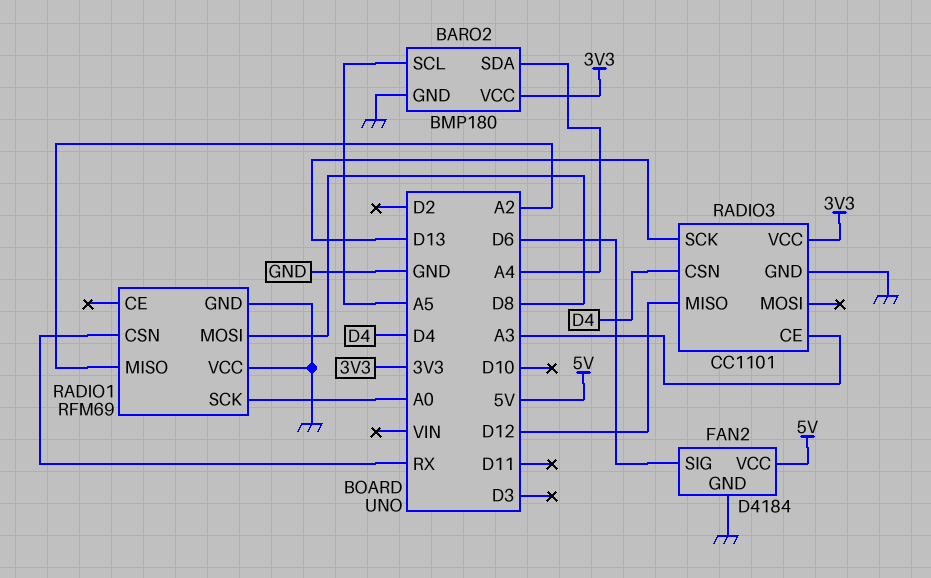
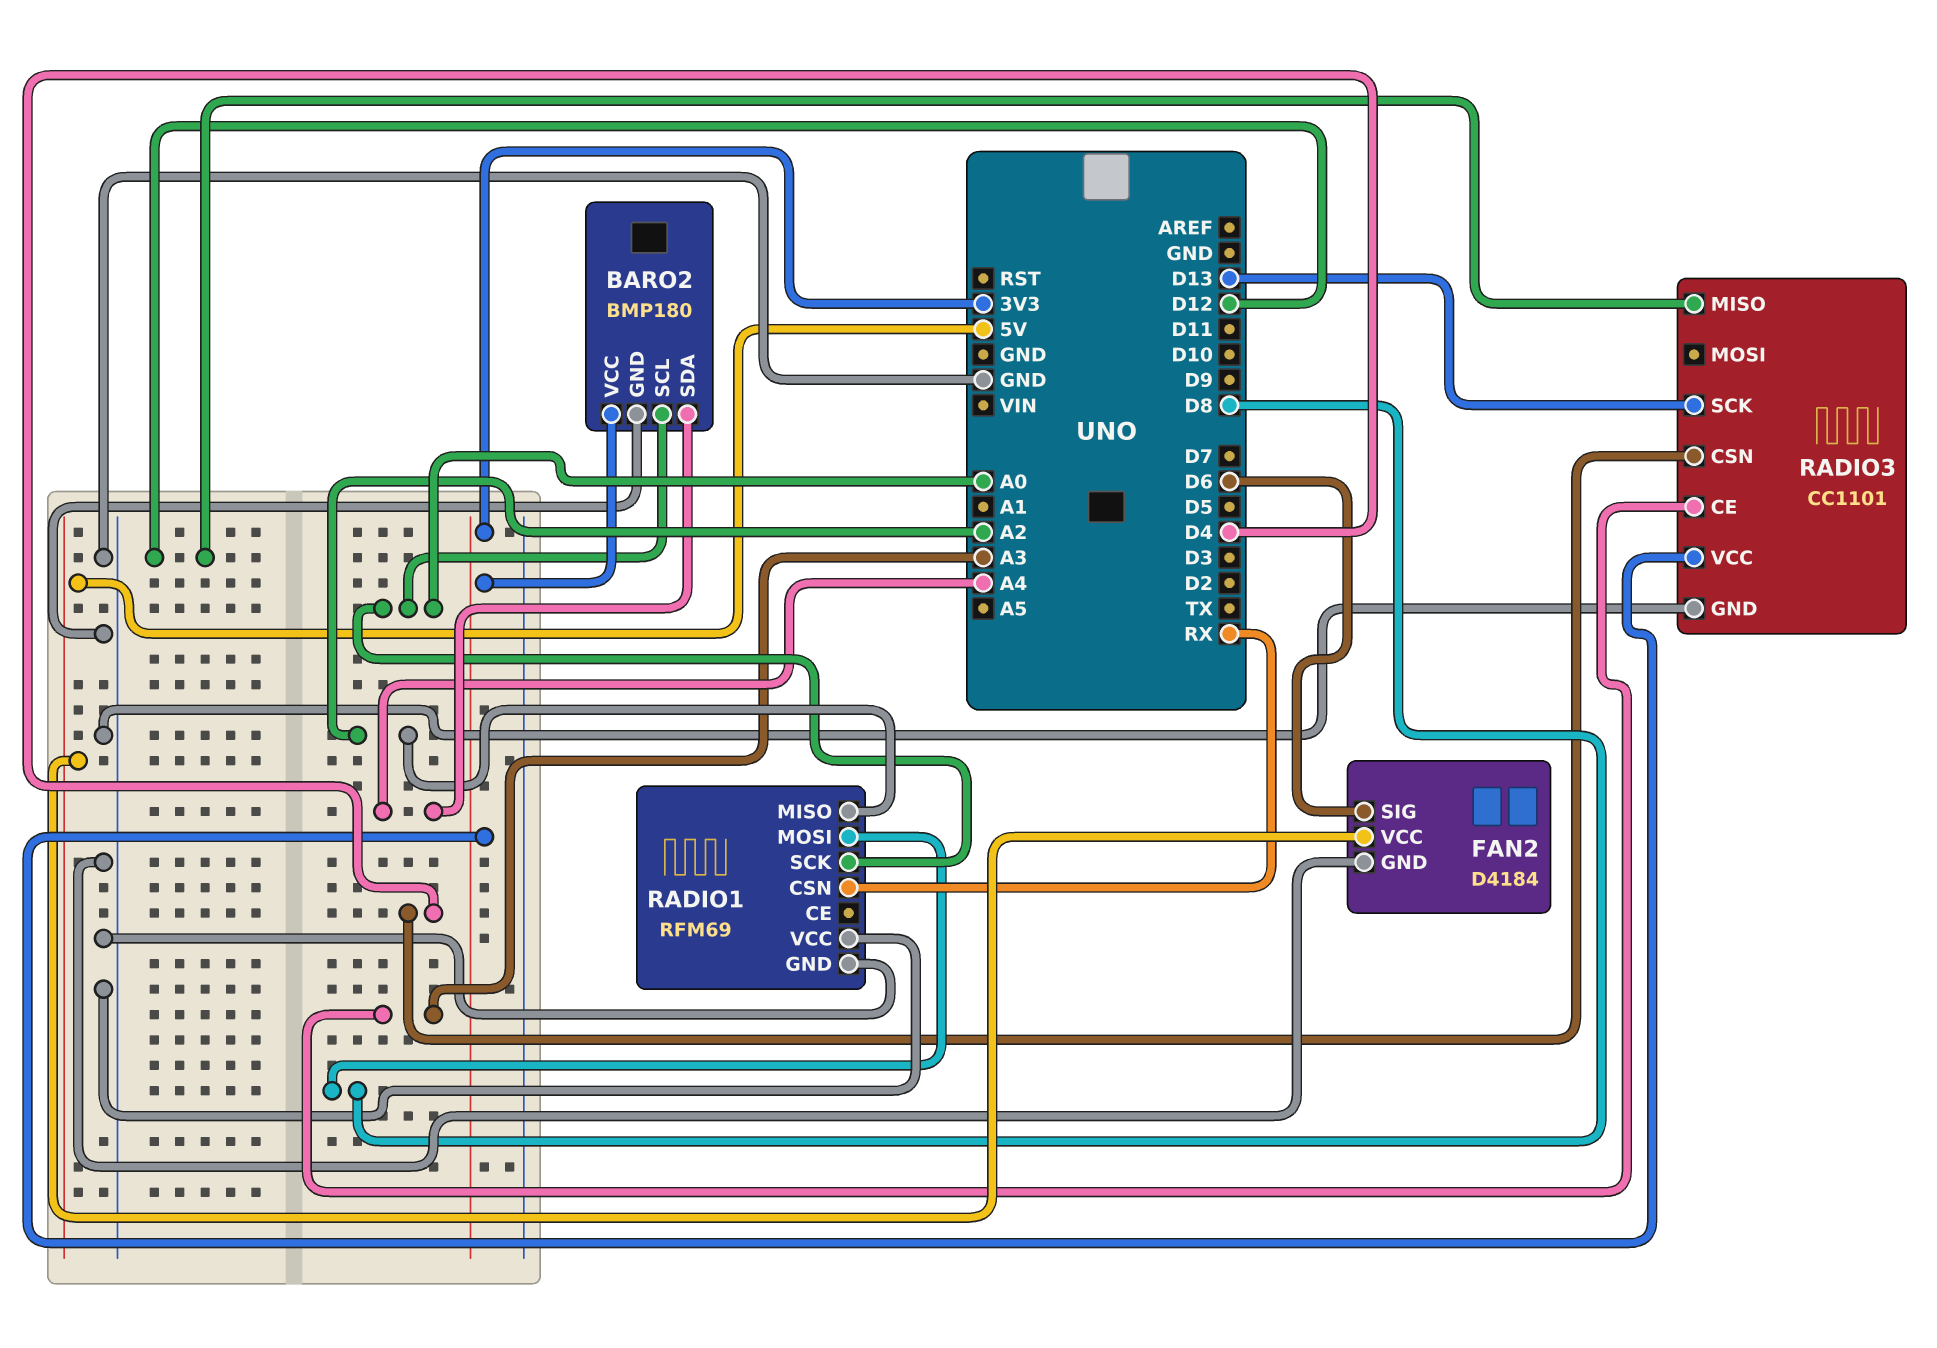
BARO2 pin SCL: A5 -> A0

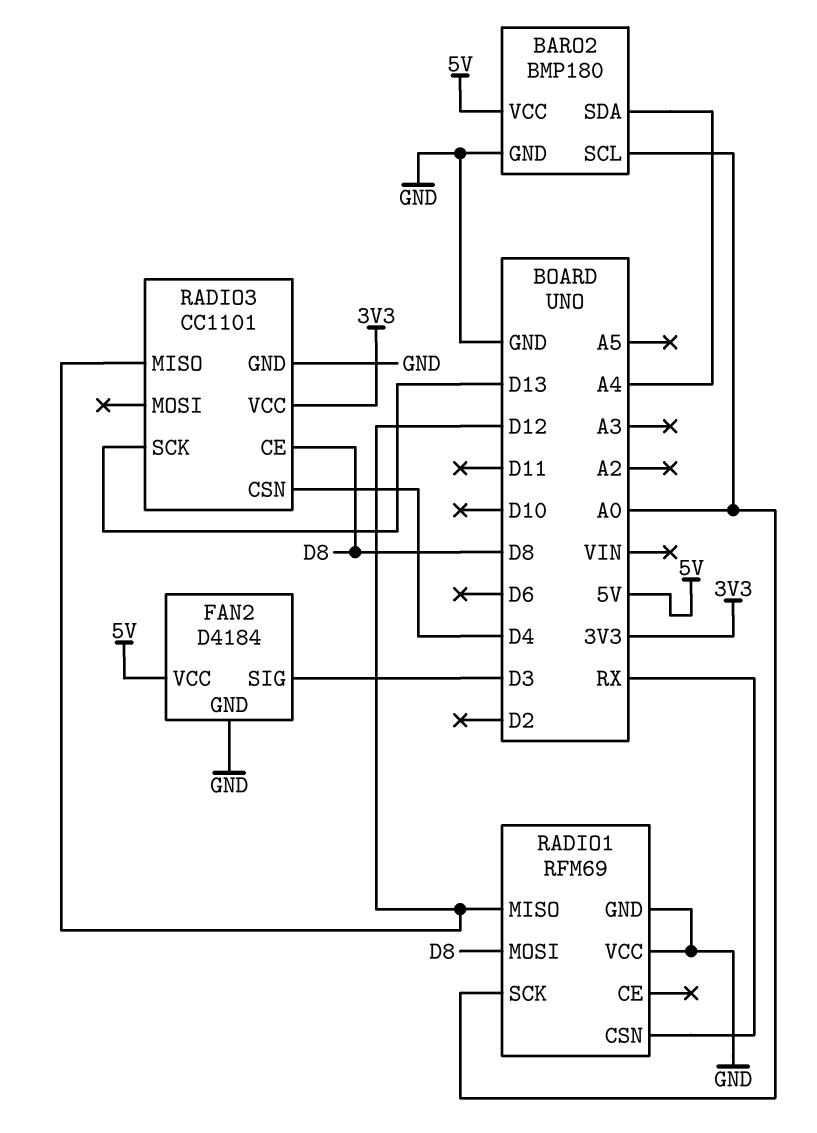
BARO2 pin VCC: 3V3 -> 5V
FAN2 pin SIG: D6 -> D3
RADIO1 pin MISO: A2 -> D12
RADIO3 pin CE: A3 -> D8

